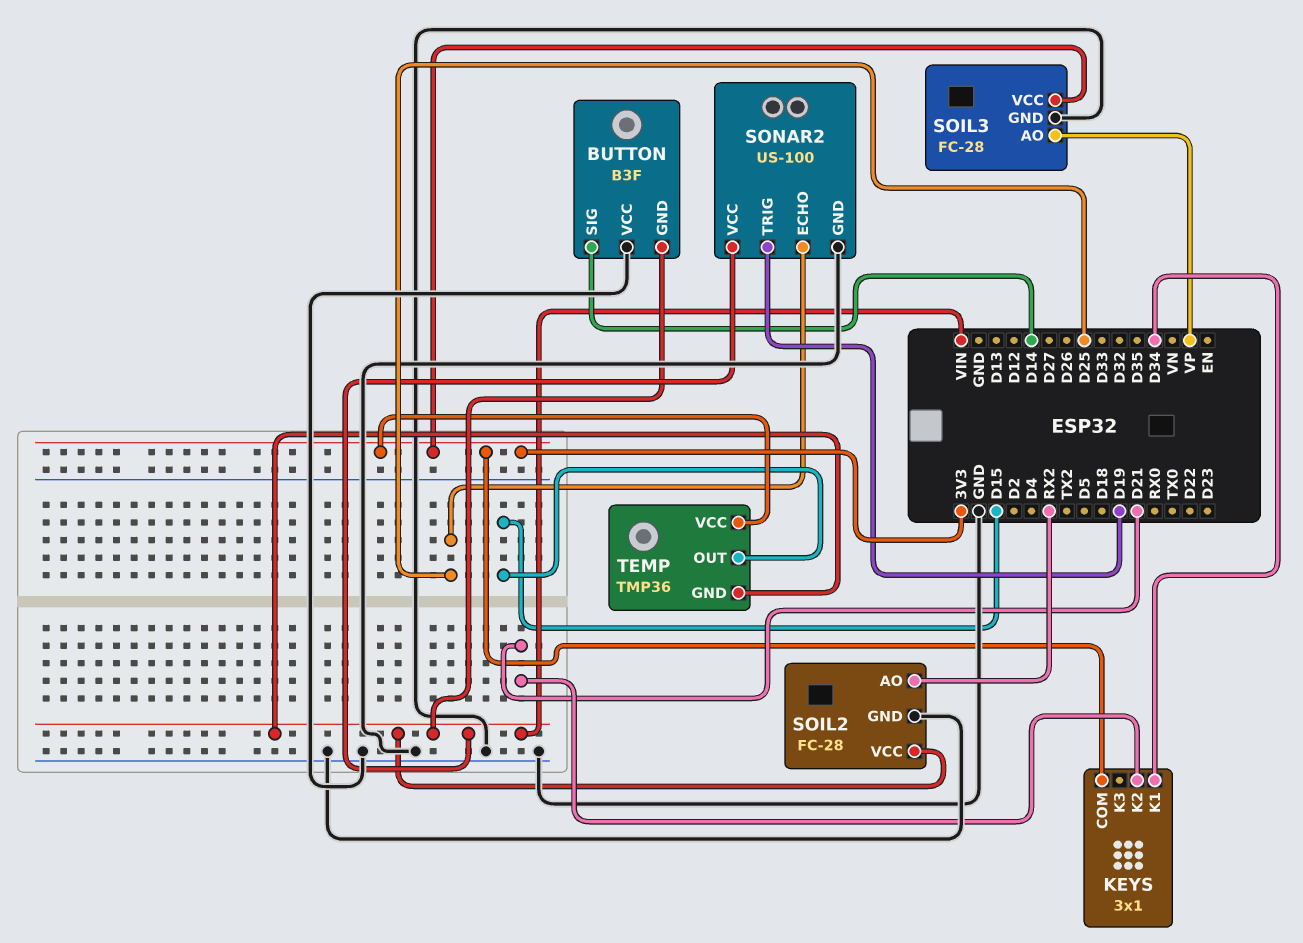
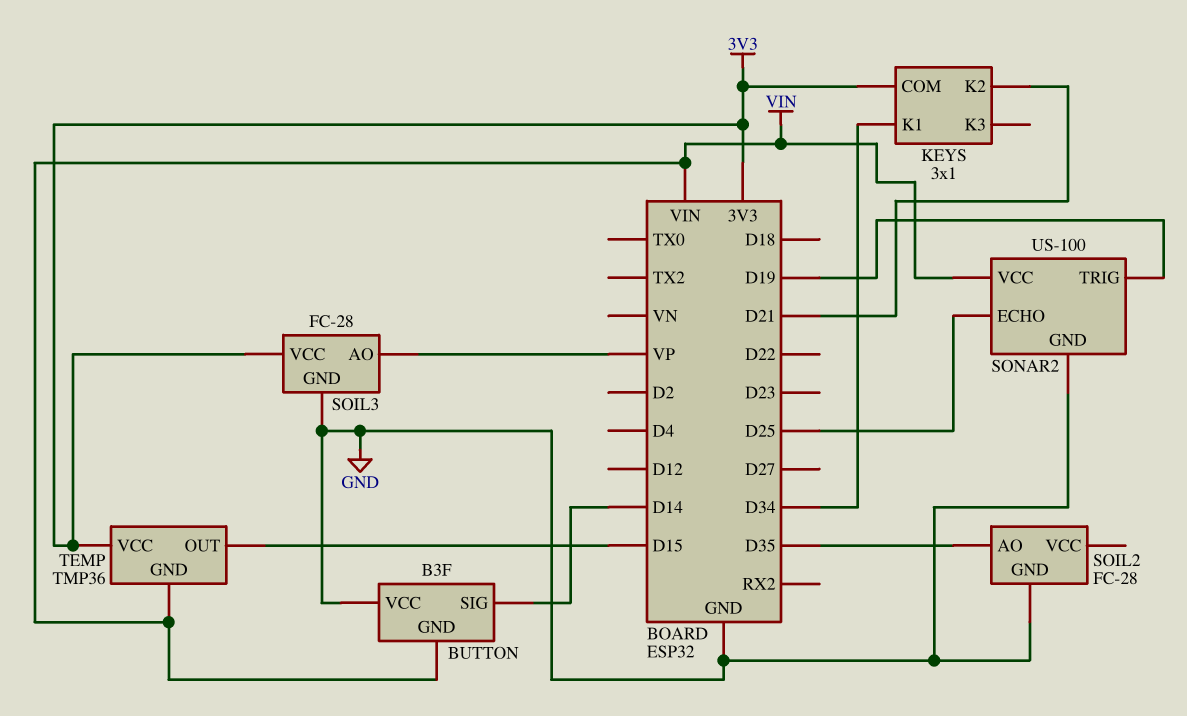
SOIL2 pin AO: RX2 -> D35
SOIL2 pin VCC: VIN -> none

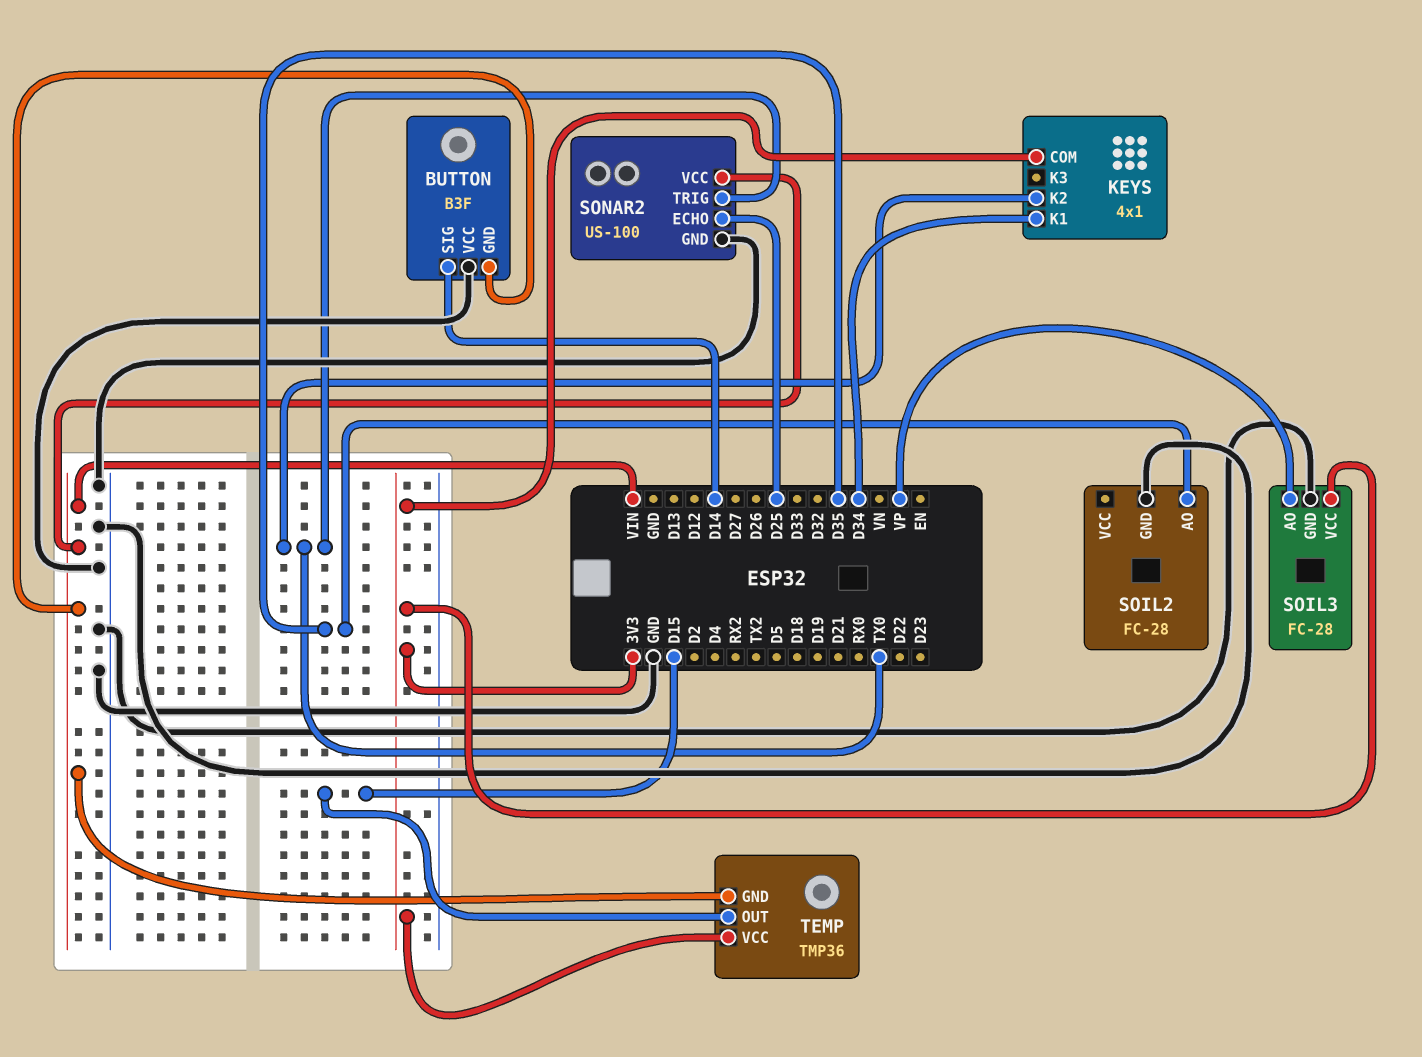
KEYS: 3x1 -> 4x1
KEYS pin K2: D21 -> TX0
SONAR2 pin TRIG: D19 -> TX0

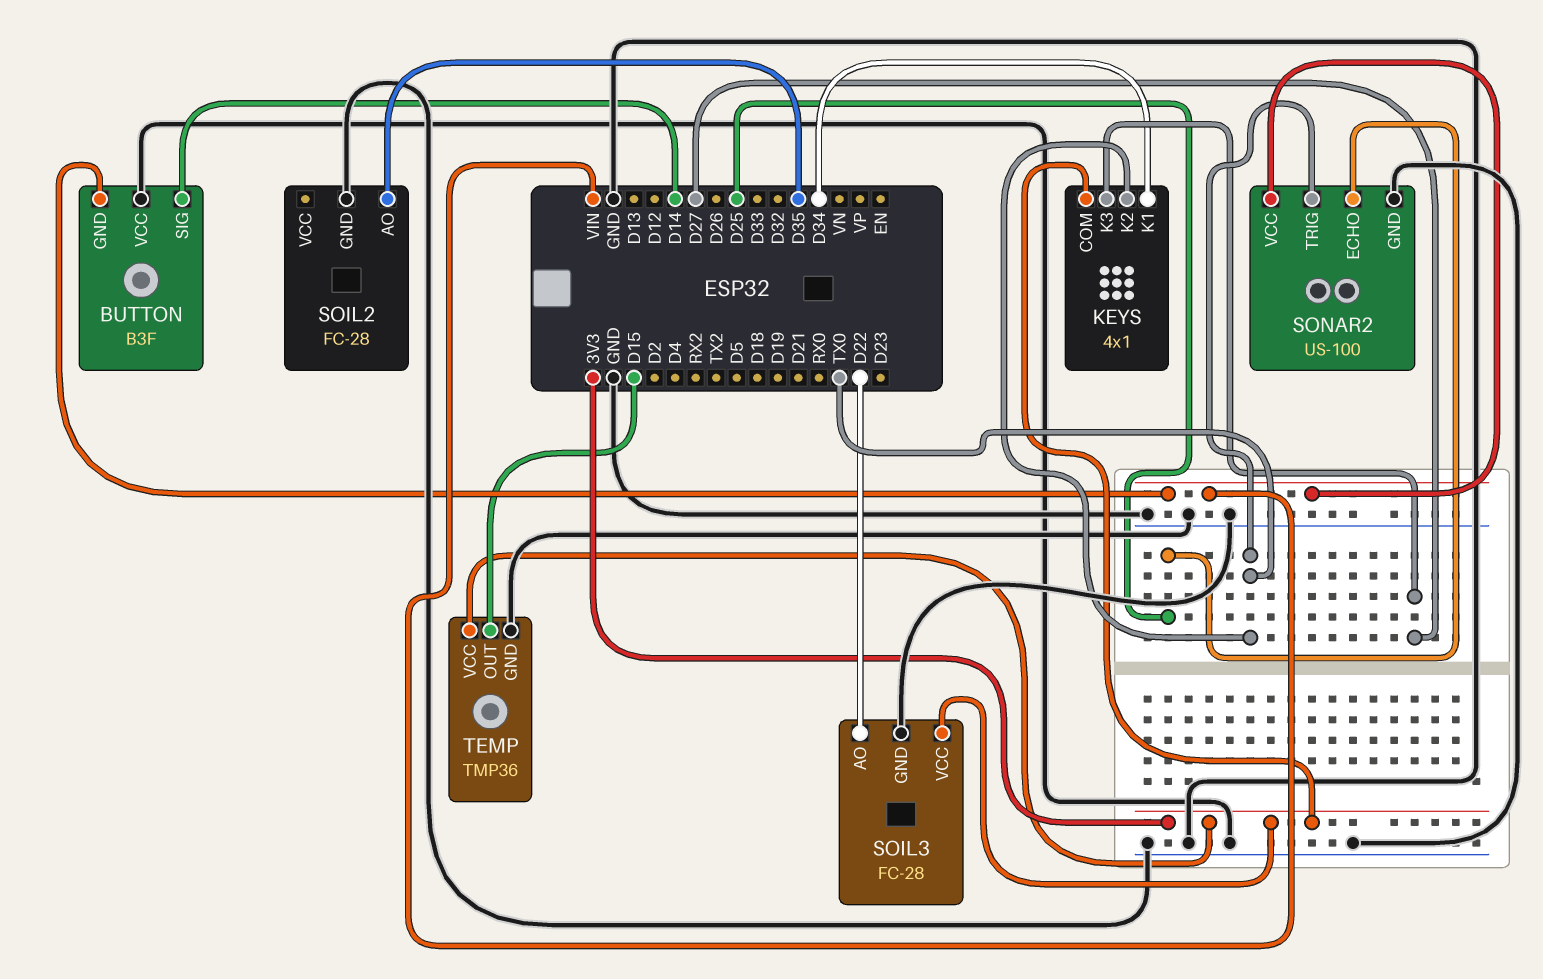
KEYS pin K3: none -> D27
SOIL3 pin AO: VP -> D22
TEMP pin GND: VIN -> GND

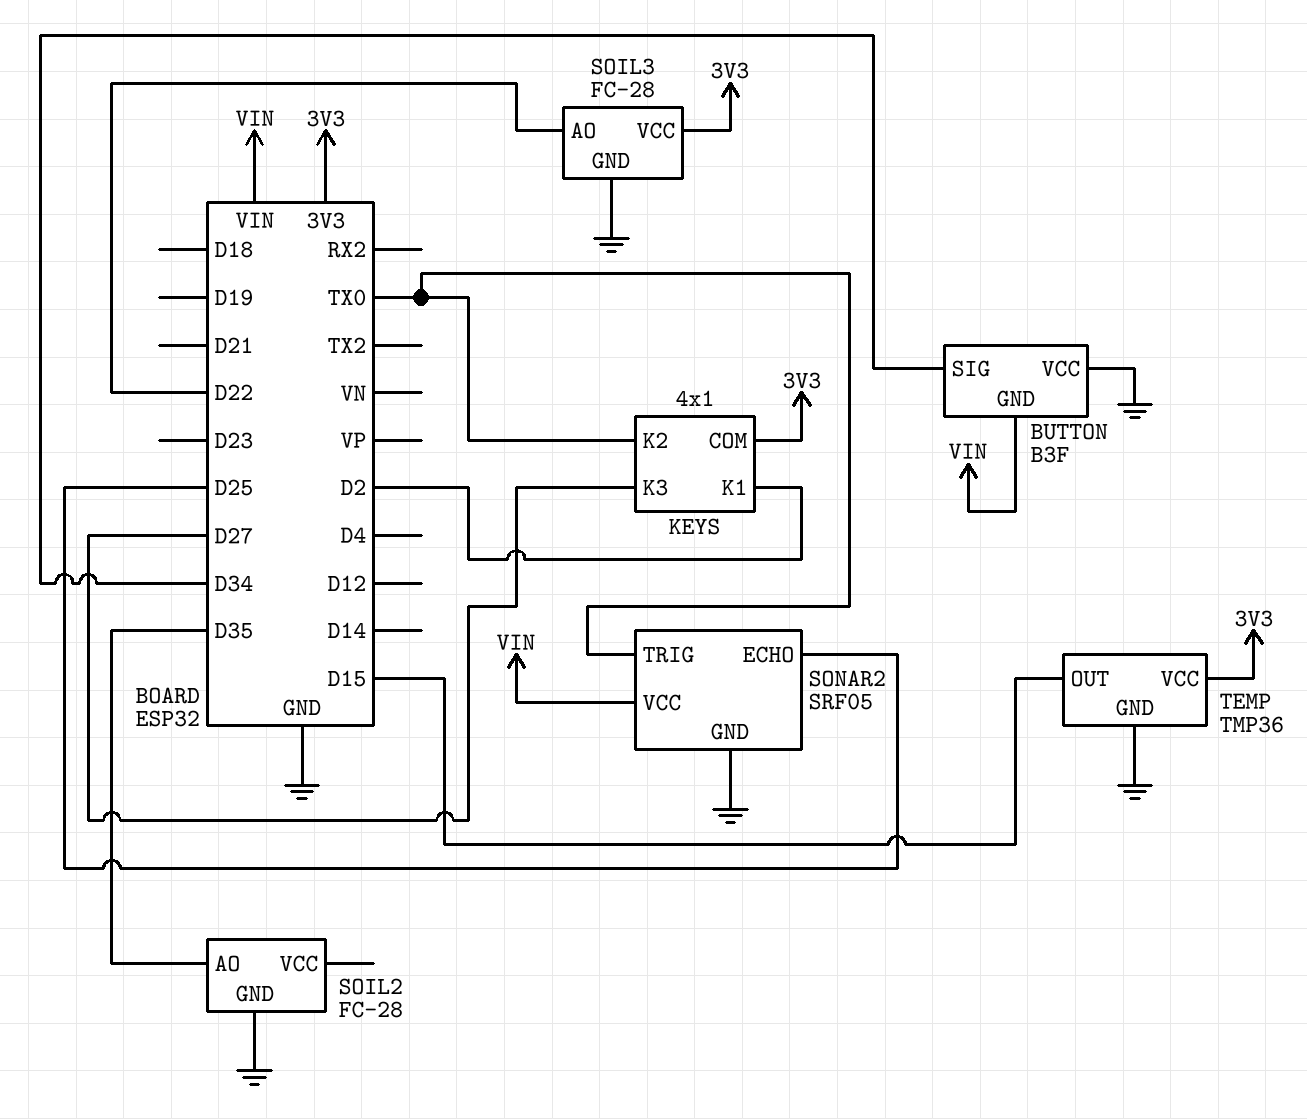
BUTTON pin SIG: D14 -> D34
KEYS pin K1: D34 -> D2
SONAR2: US-100 -> SRF05

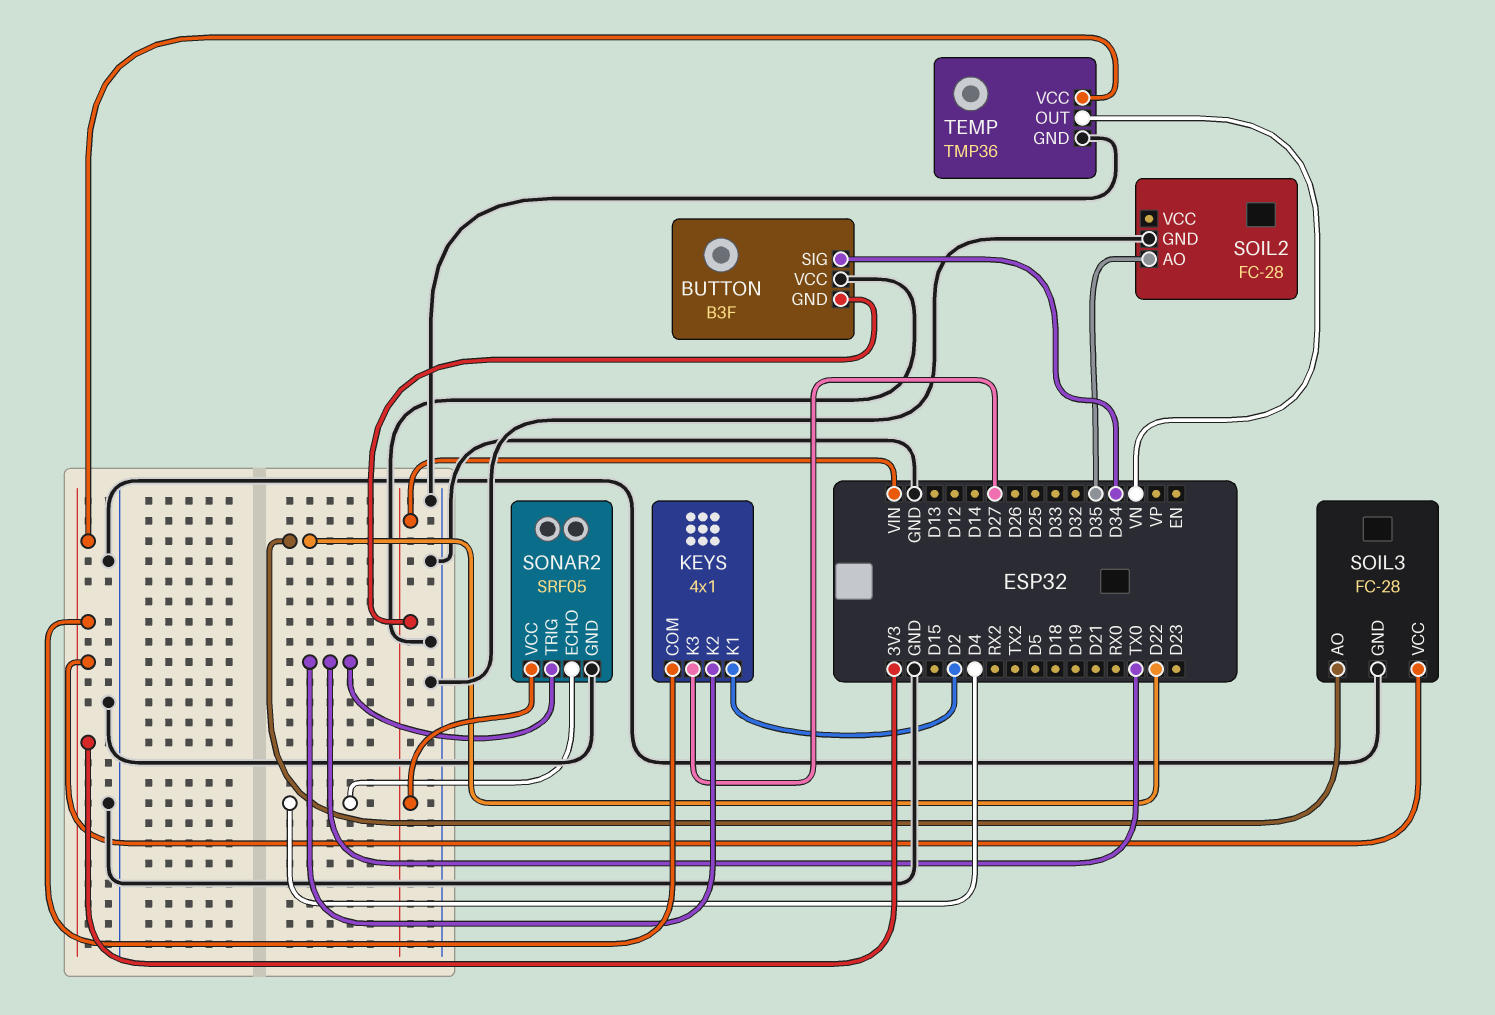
SONAR2 pin ECHO: D25 -> D4
TEMP pin OUT: D15 -> VN

